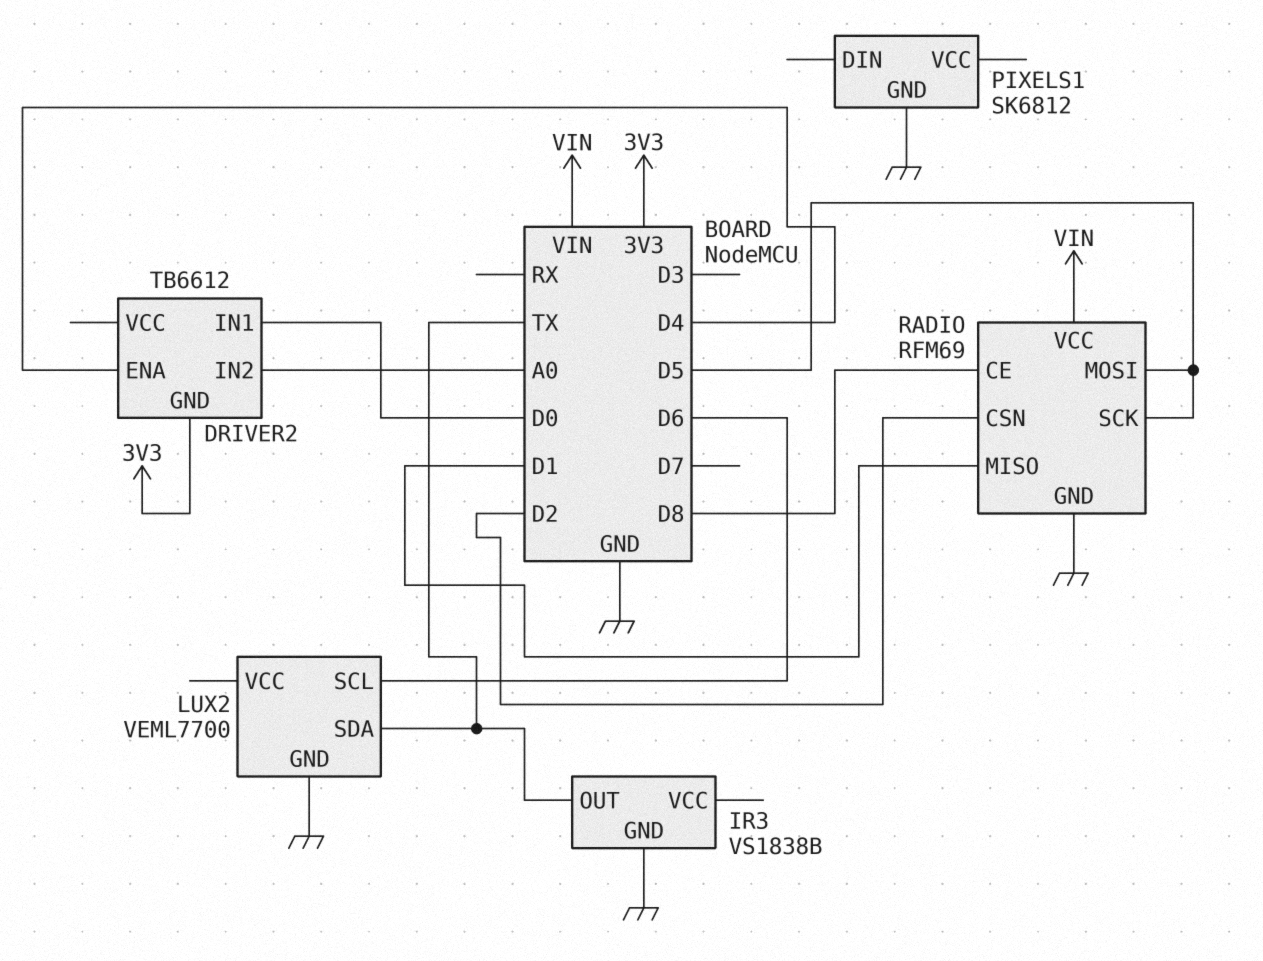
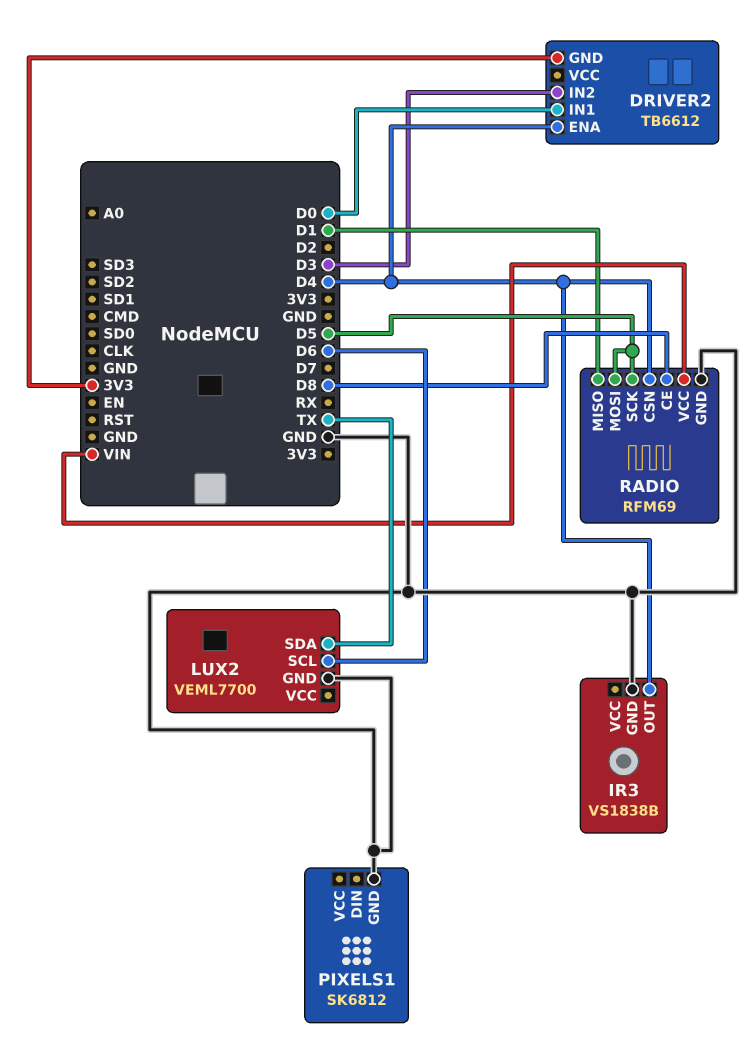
DRIVER2 pin IN2: A0 -> D3
IR3 pin OUT: TX -> D4
RADIO pin CSN: D2 -> D4

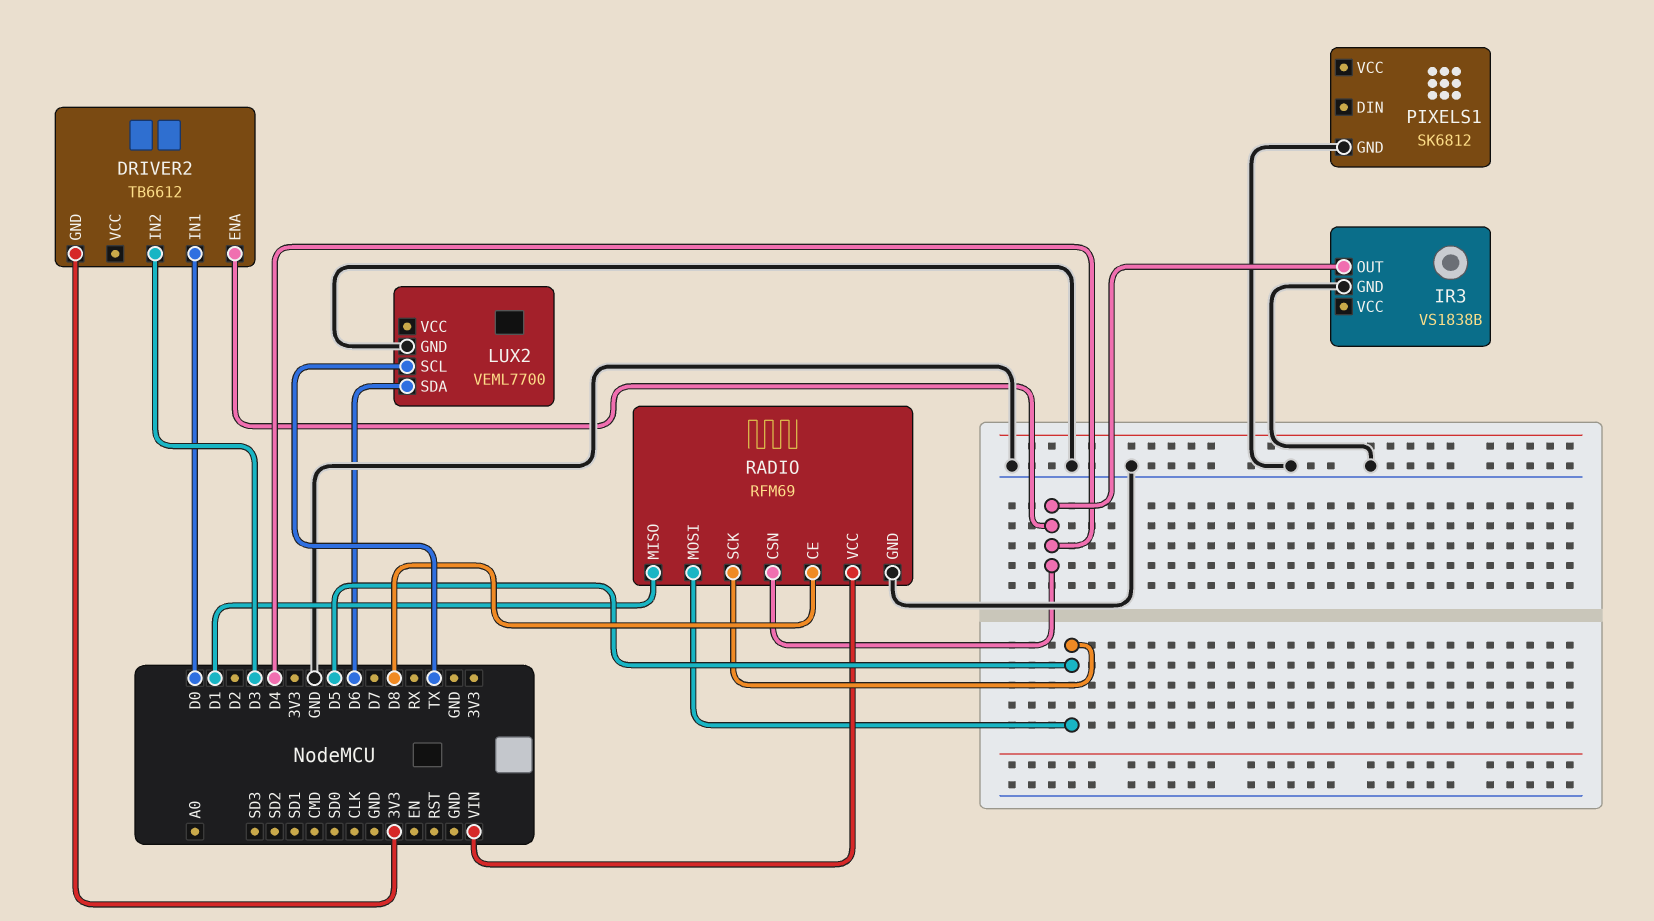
LUX2 pin SCL: D6 -> TX
LUX2 pin SDA: TX -> D6

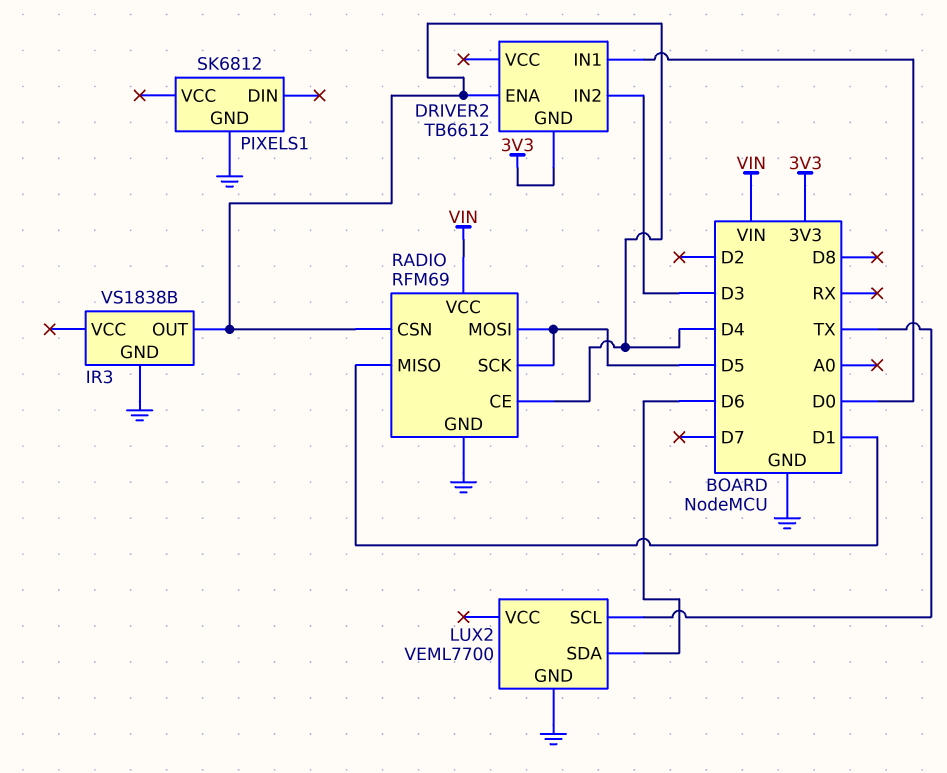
RADIO pin CE: D8 -> D4

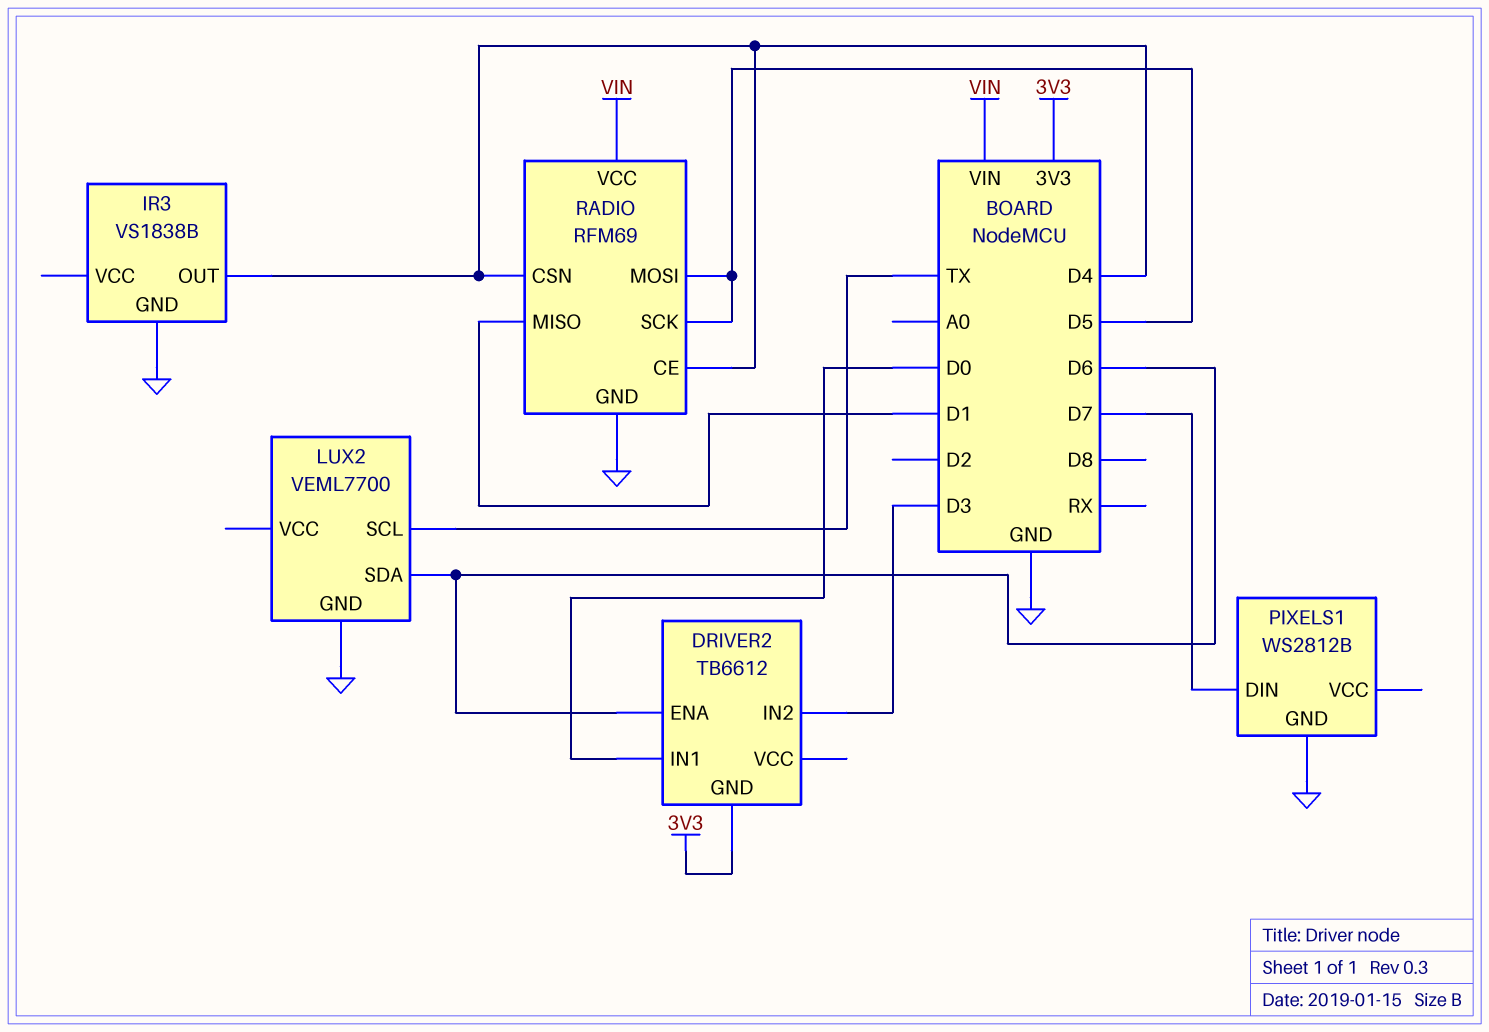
DRIVER2 pin ENA: D4 -> D6
PIXELS1: SK6812 -> WS2812B
PIXELS1 pin DIN: none -> D7

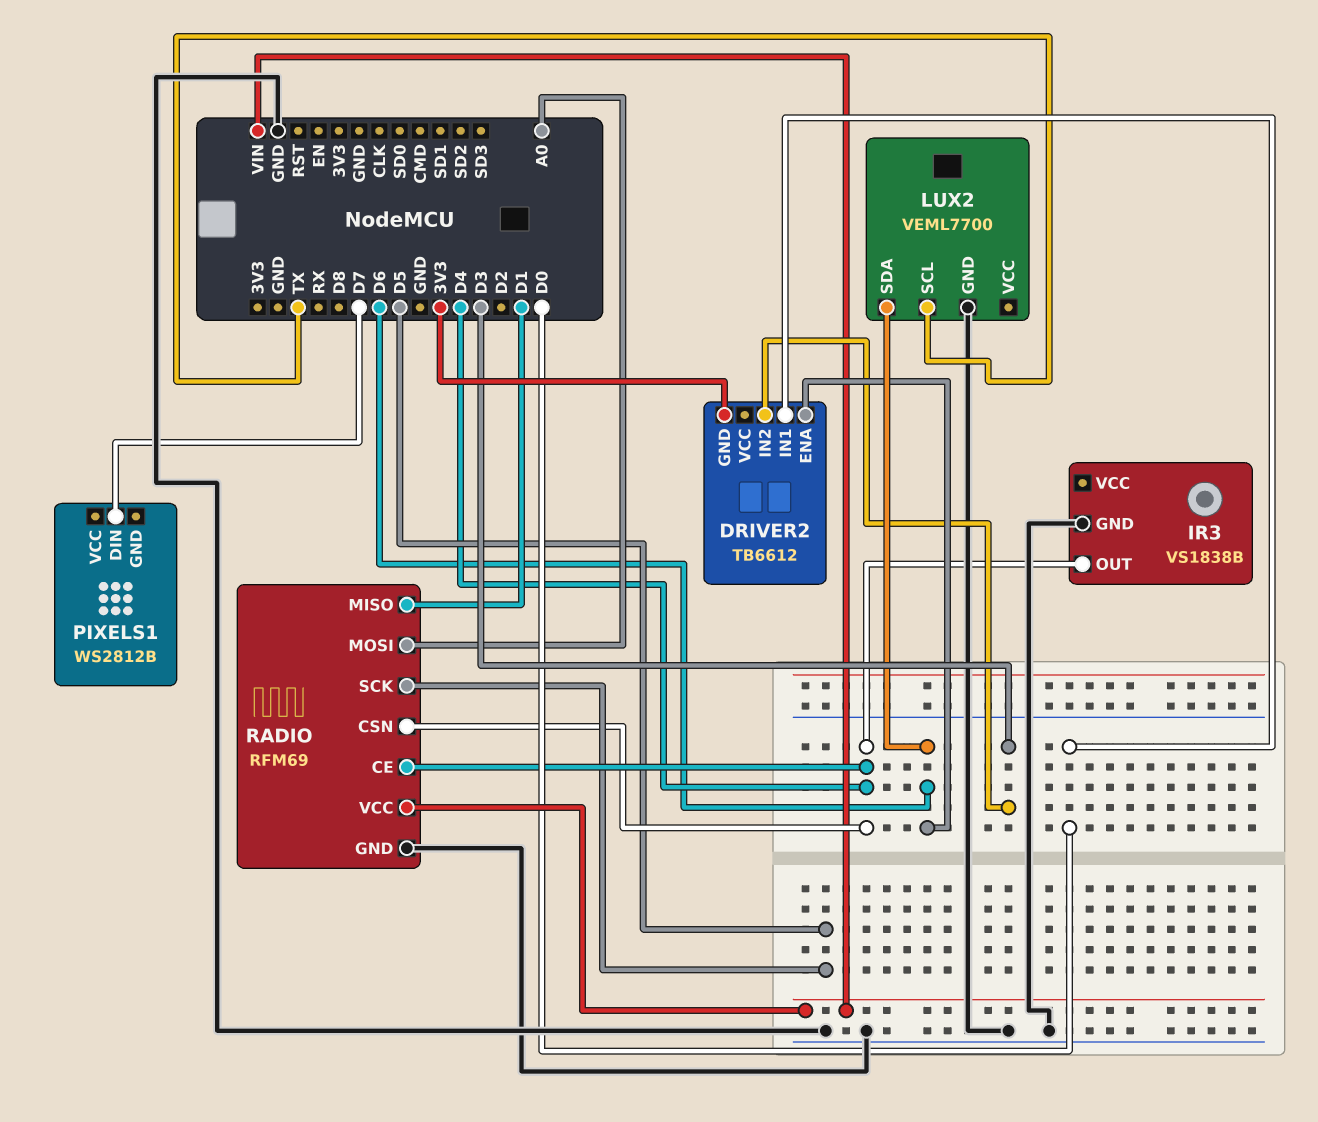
PIXELS1 pin GND: GND -> none
RADIO pin MOSI: D5 -> A0

